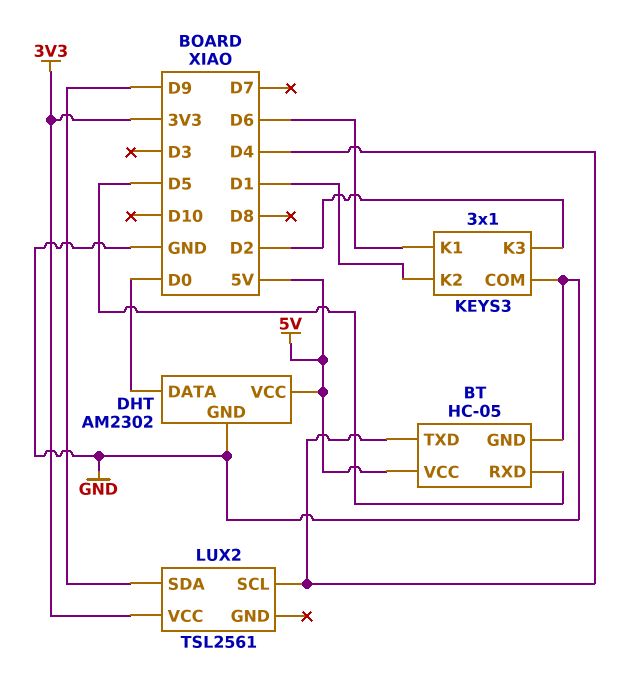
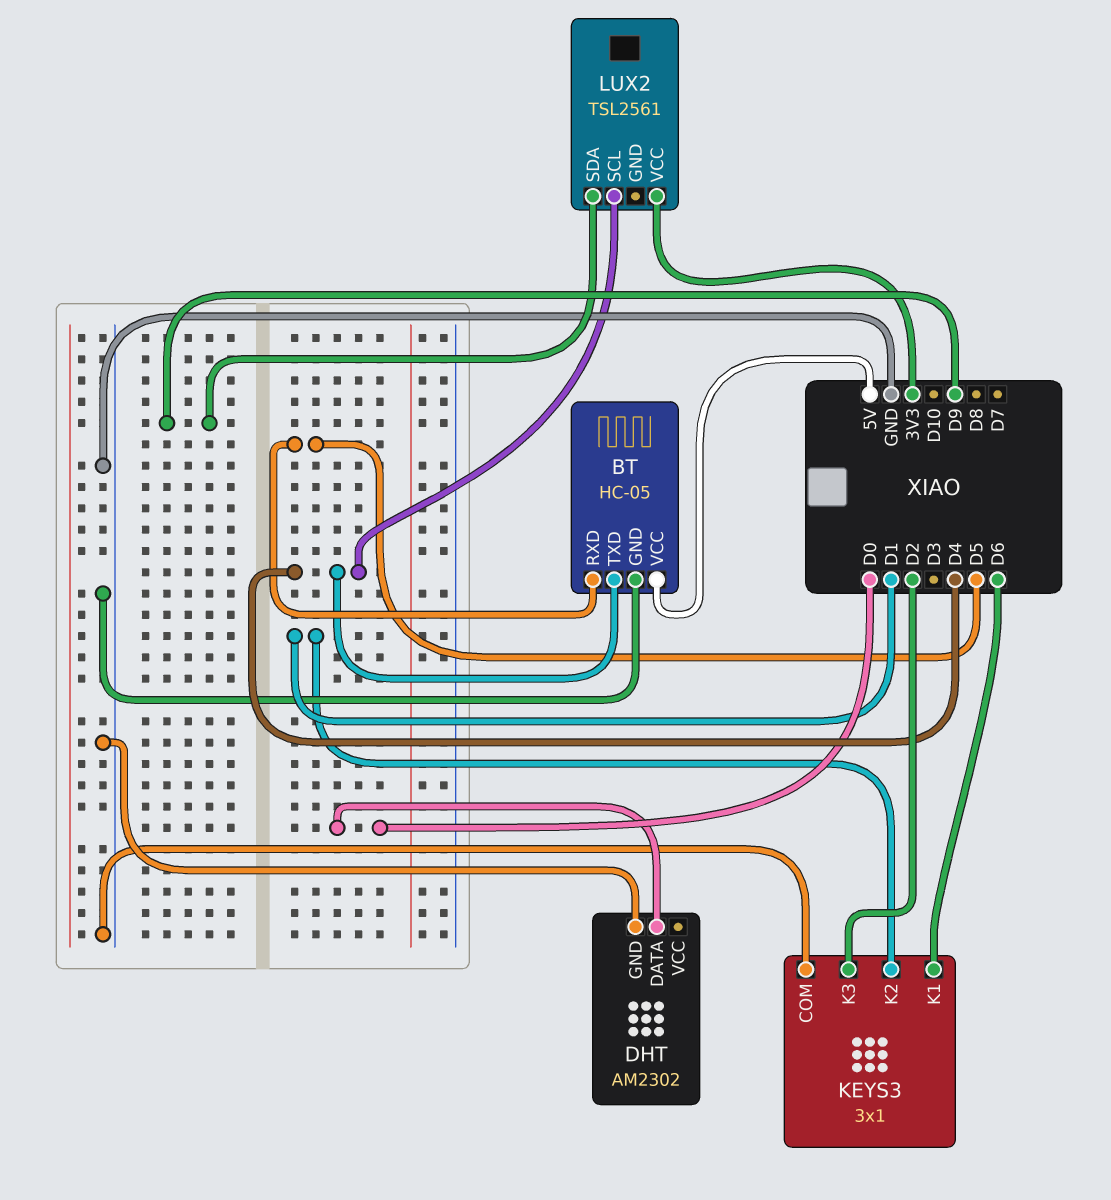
DHT pin VCC: 5V -> none

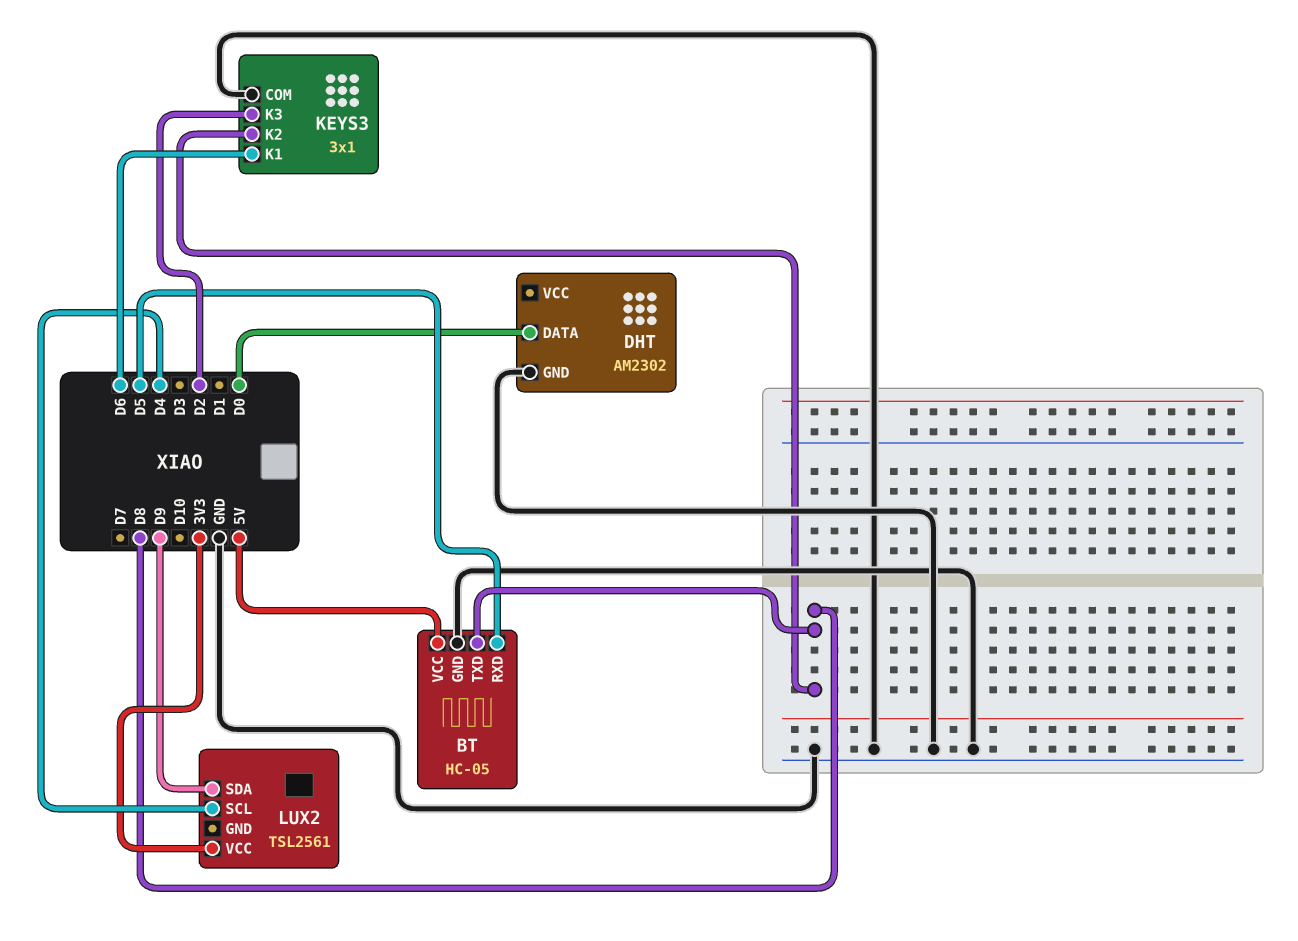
BT pin TXD: D4 -> D8
KEYS3 pin K2: D1 -> D8

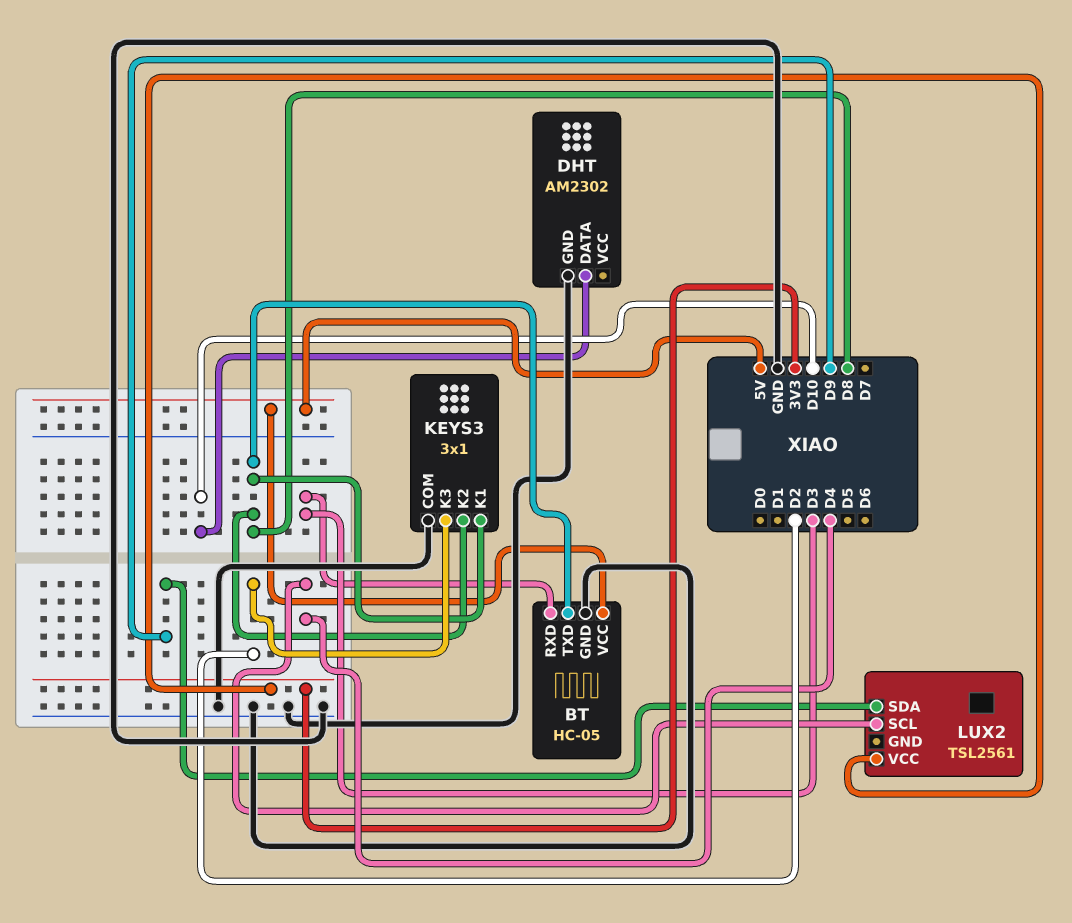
BT pin RXD: D5 -> D3
DHT pin DATA: D0 -> D10
KEYS3 pin K1: D6 -> D8

